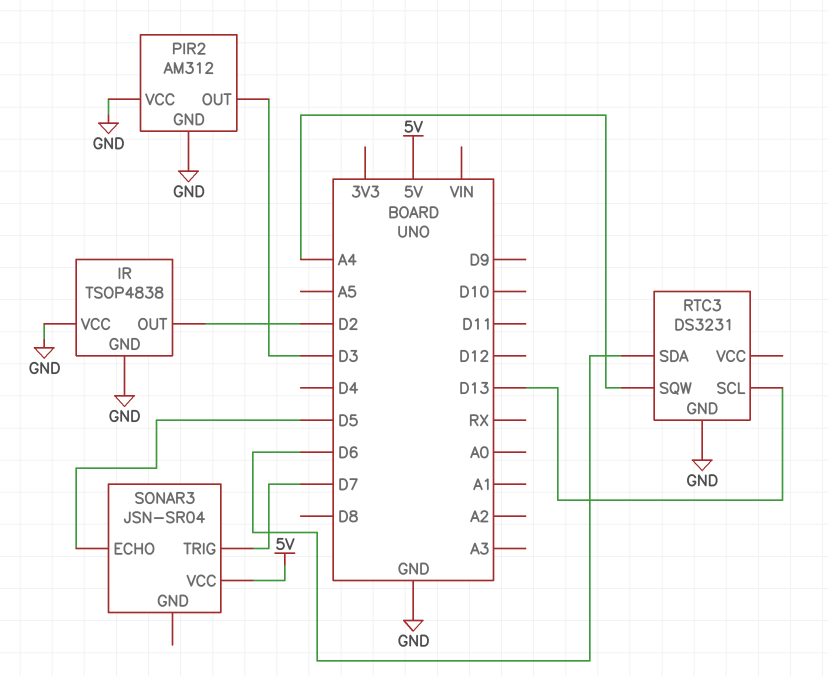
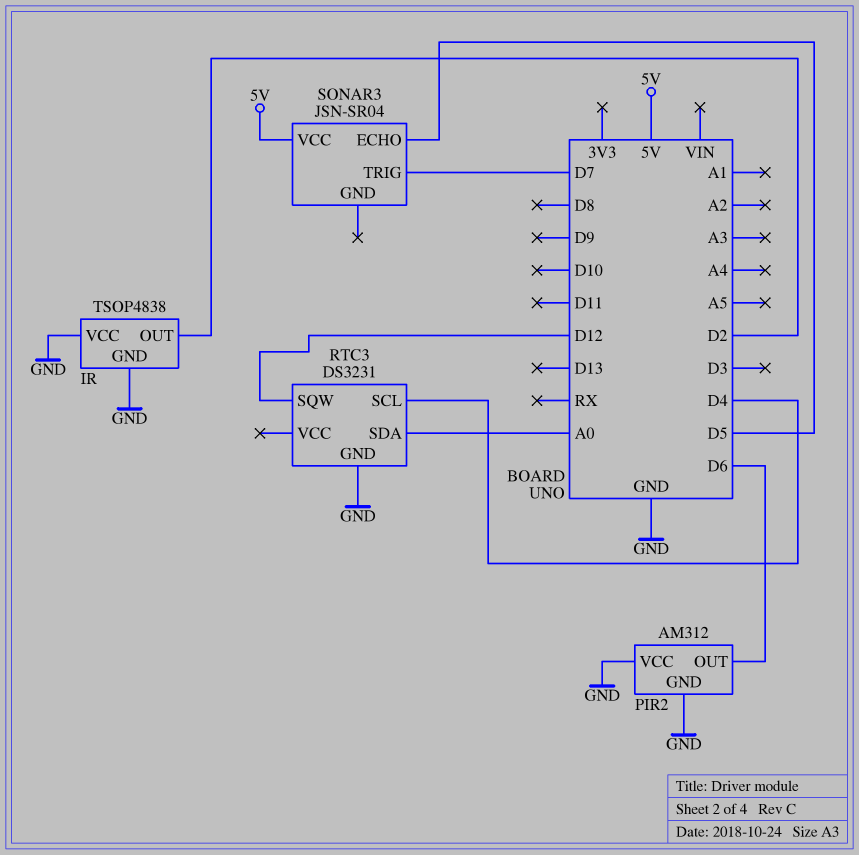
PIR2 pin OUT: D3 -> D6
RTC3 pin SCL: D13 -> D4
RTC3 pin SDA: D6 -> A0
RTC3 pin SQW: A4 -> D12

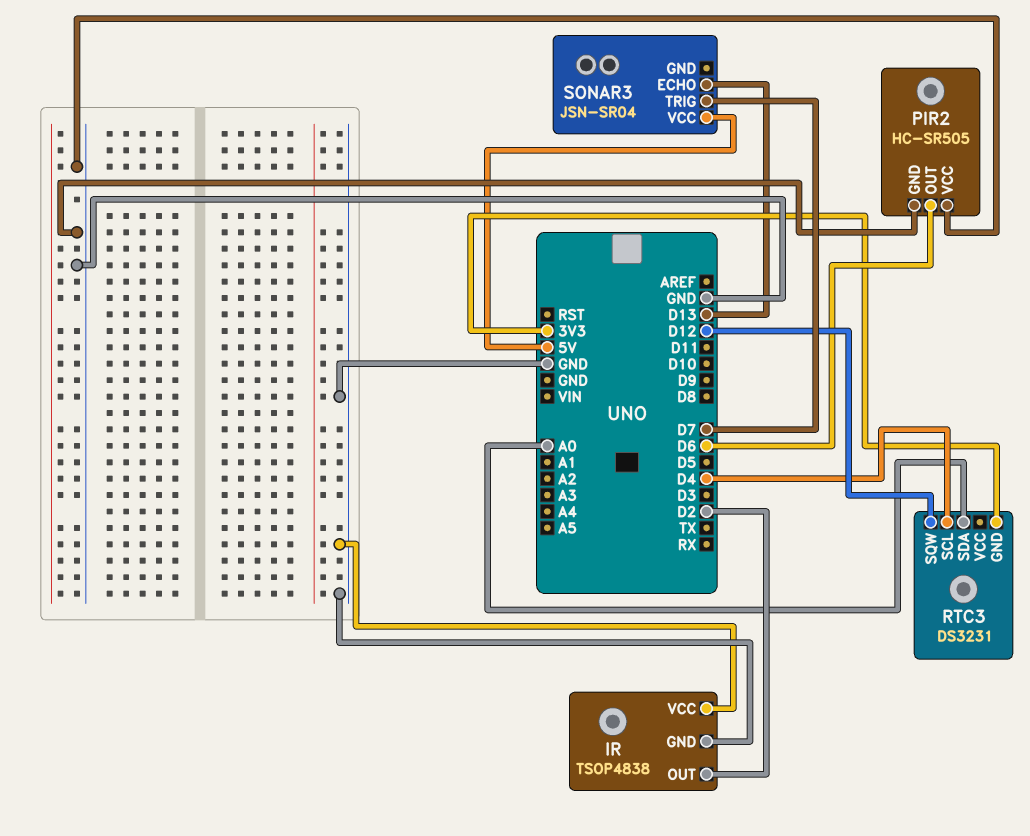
PIR2: AM312 -> HC-SR505
RTC3 pin GND: GND -> 3V3
SONAR3 pin ECHO: D5 -> D13

